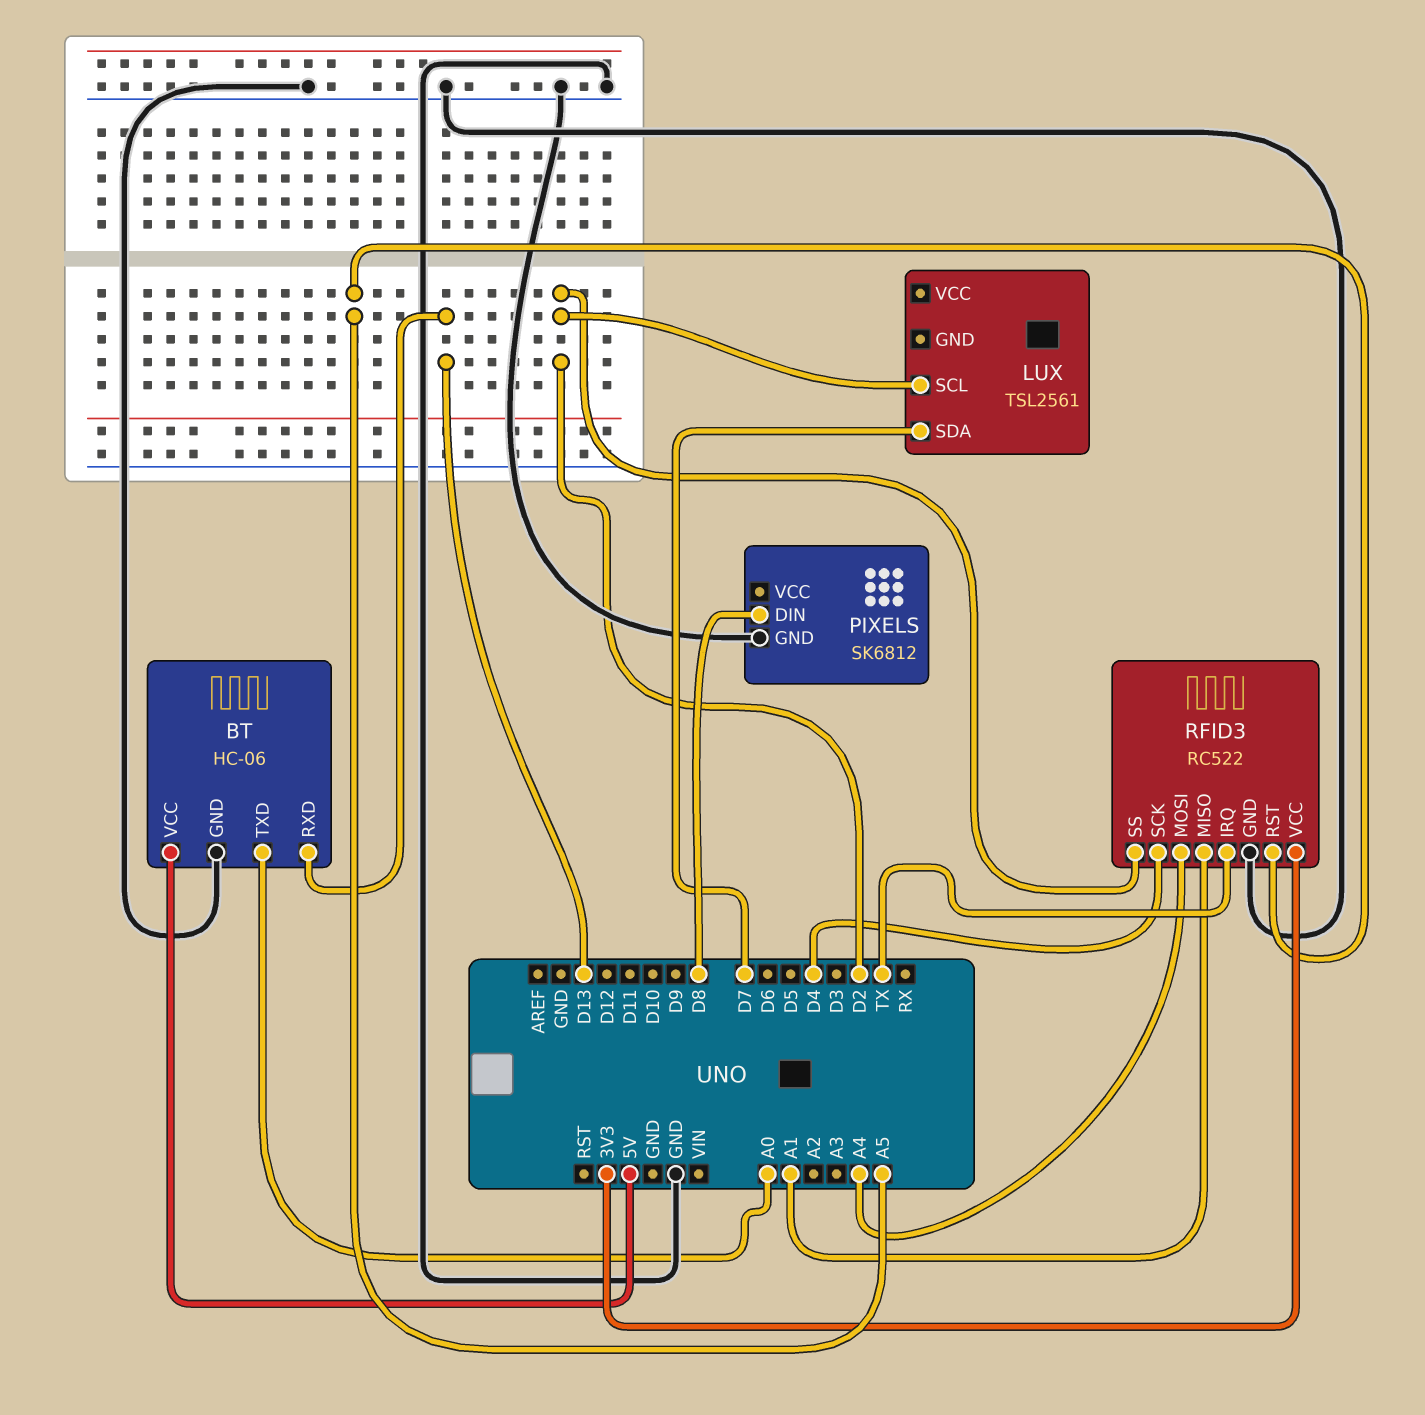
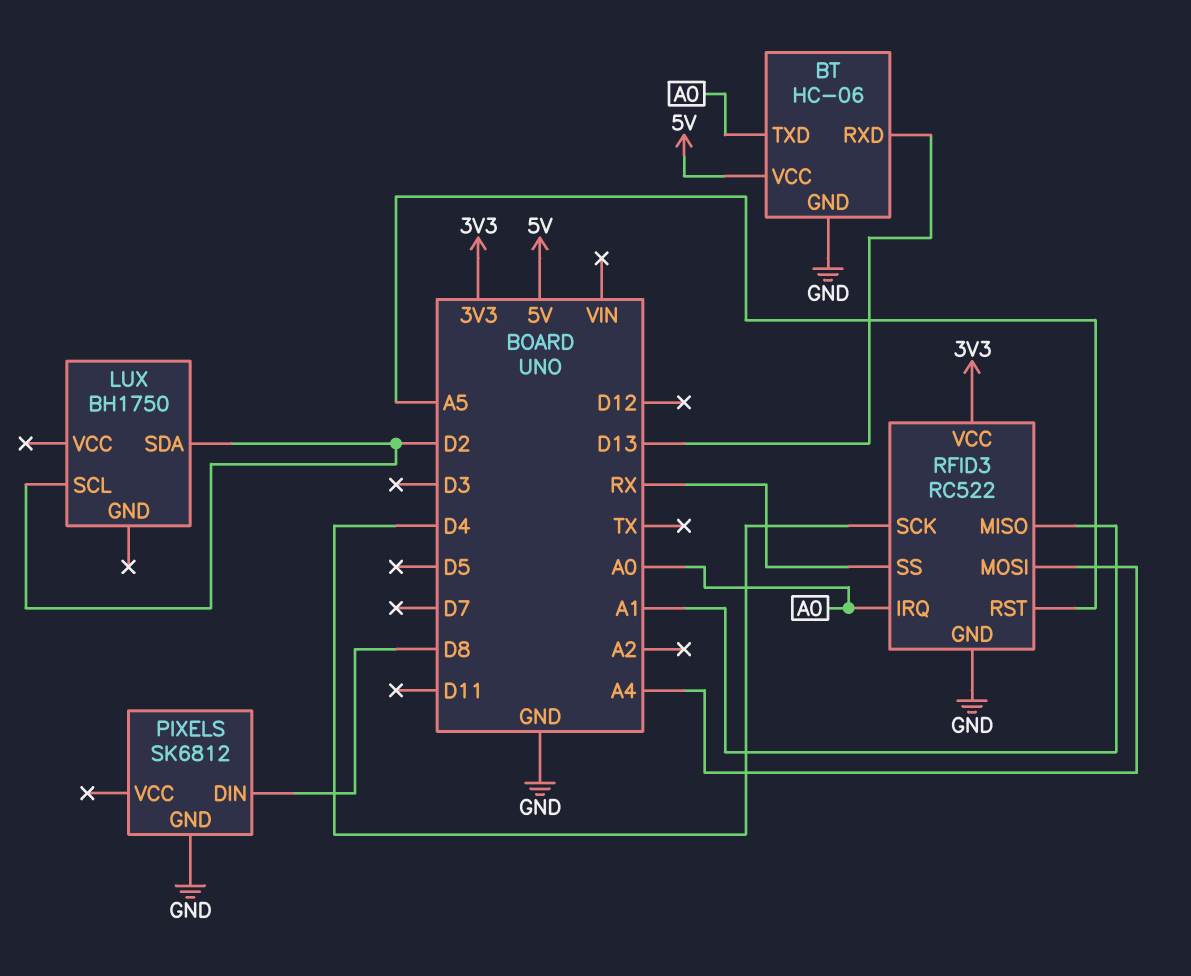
LUX: TSL2561 -> BH1750
LUX pin SDA: D7 -> D2
RFID3 pin IRQ: TX -> A0
RFID3 pin SS: D2 -> RX

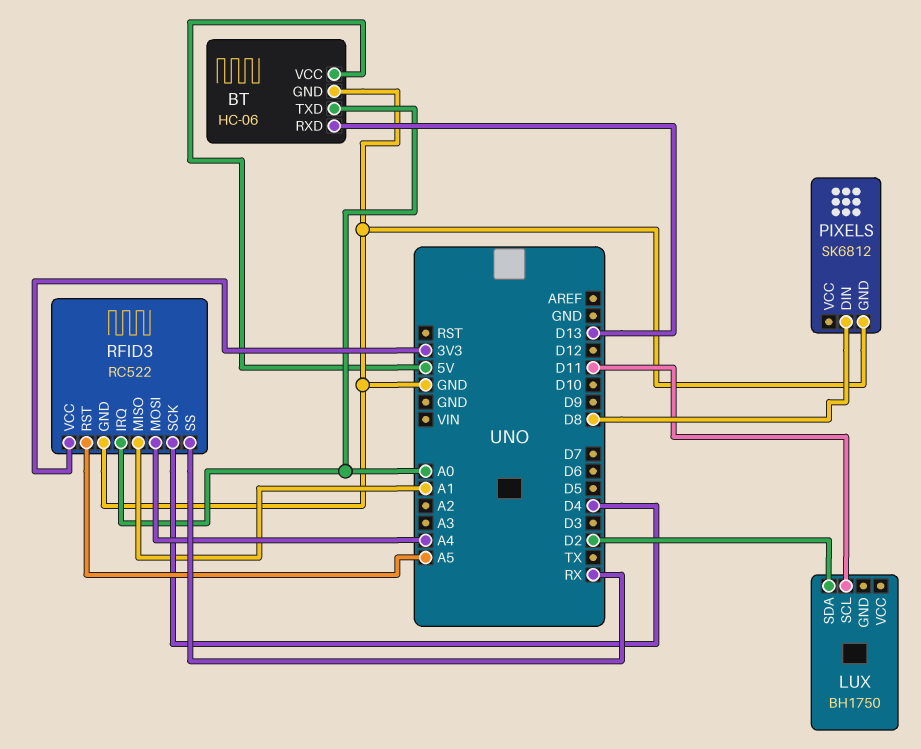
LUX pin SCL: D2 -> D11

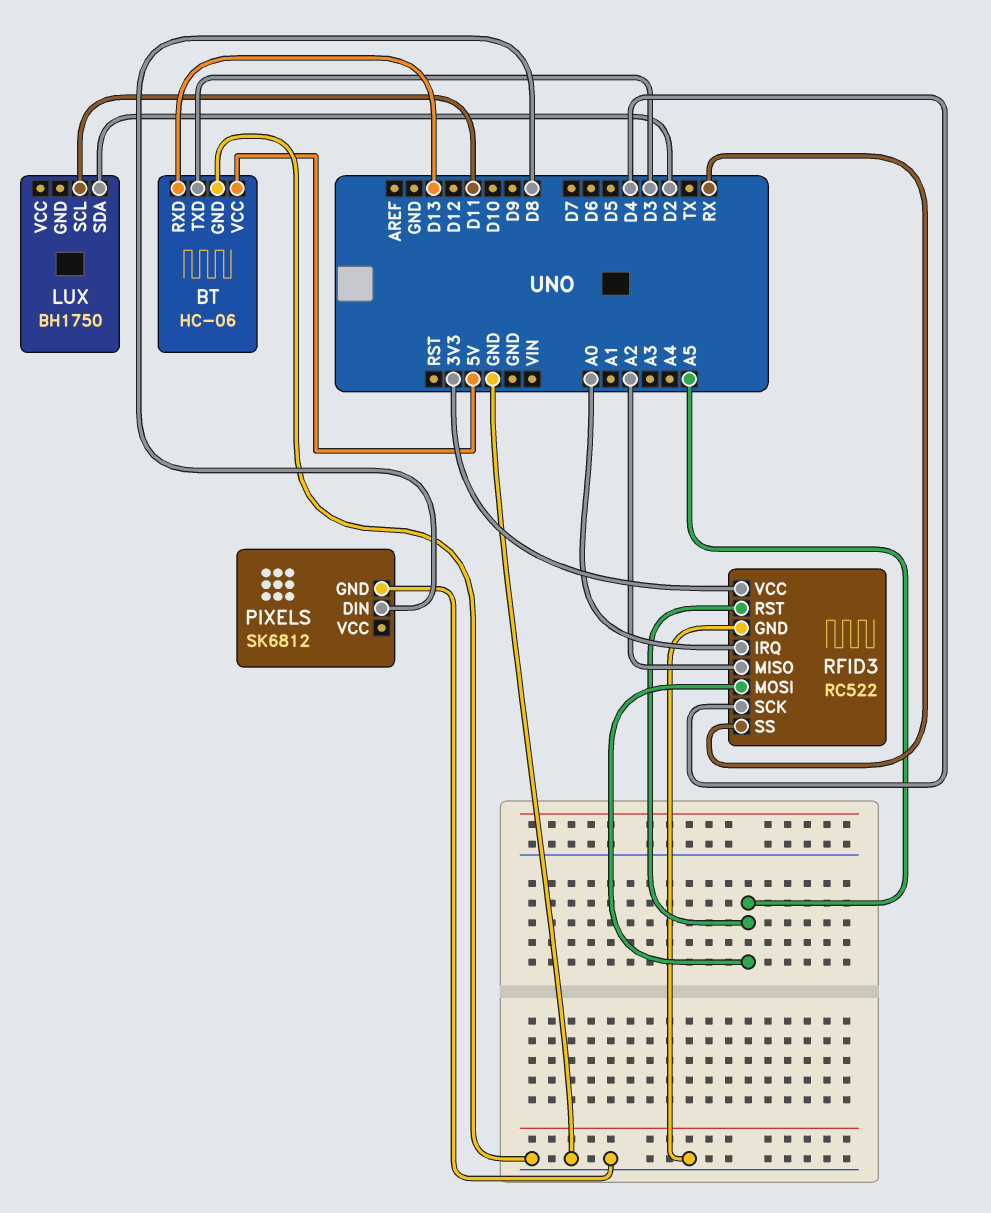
BT pin TXD: A0 -> D3
RFID3 pin MISO: A1 -> A2
RFID3 pin MOSI: A4 -> A5

